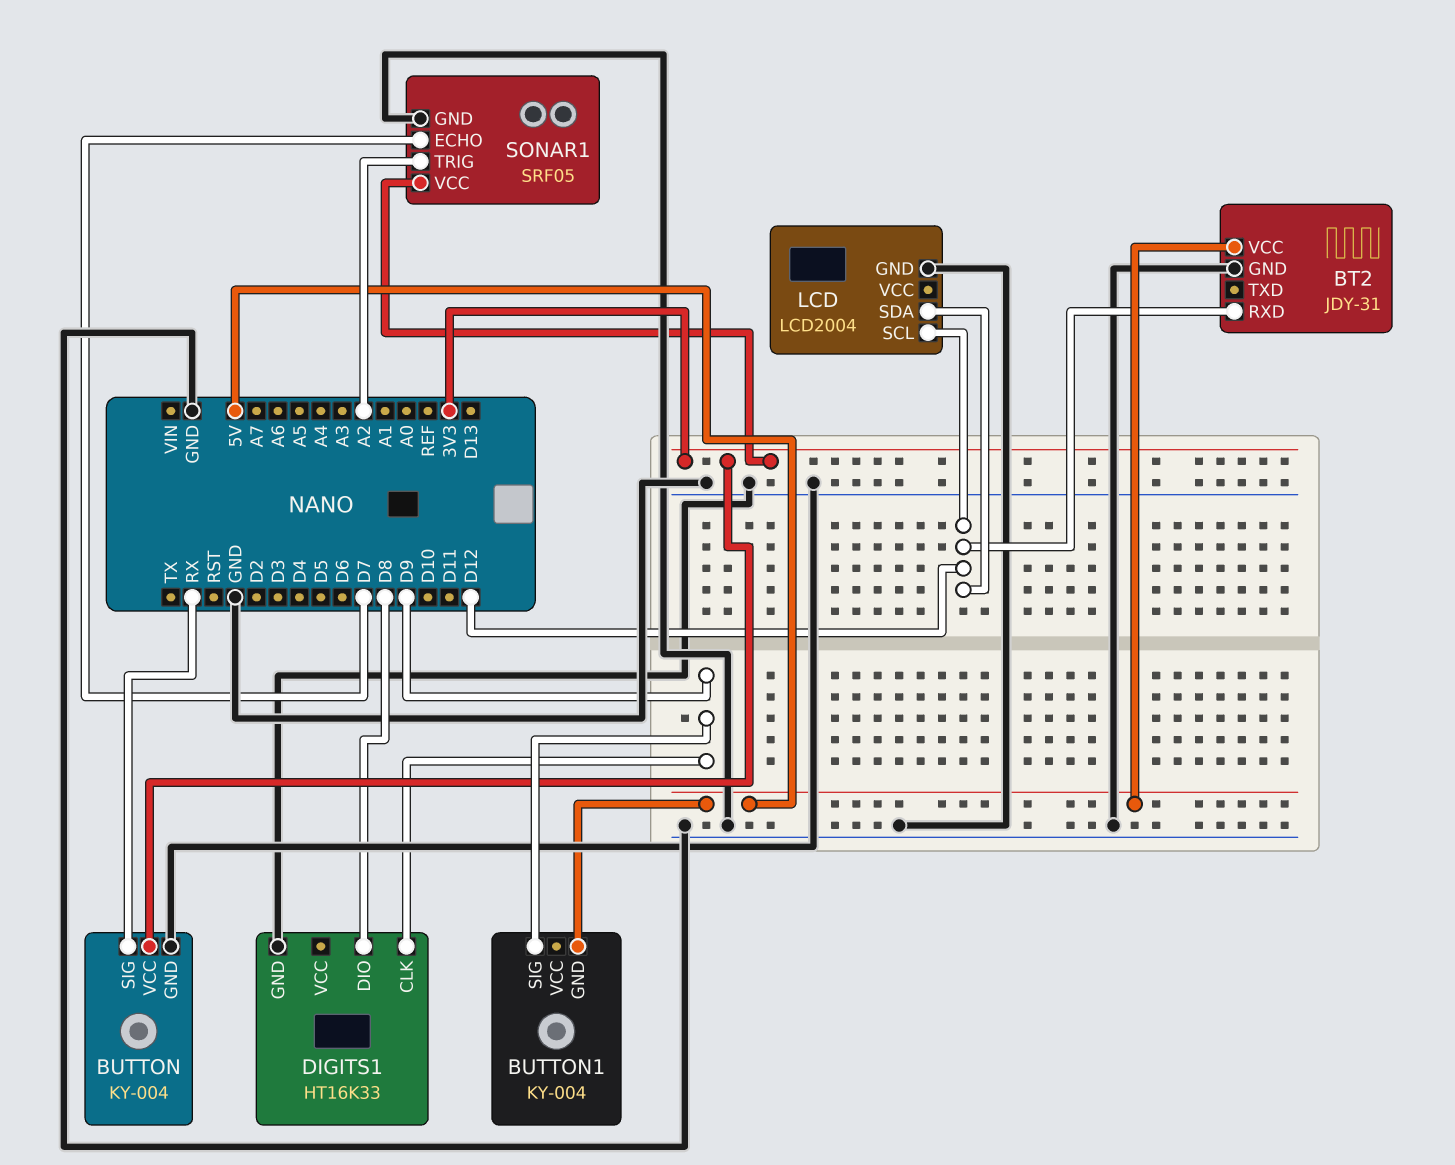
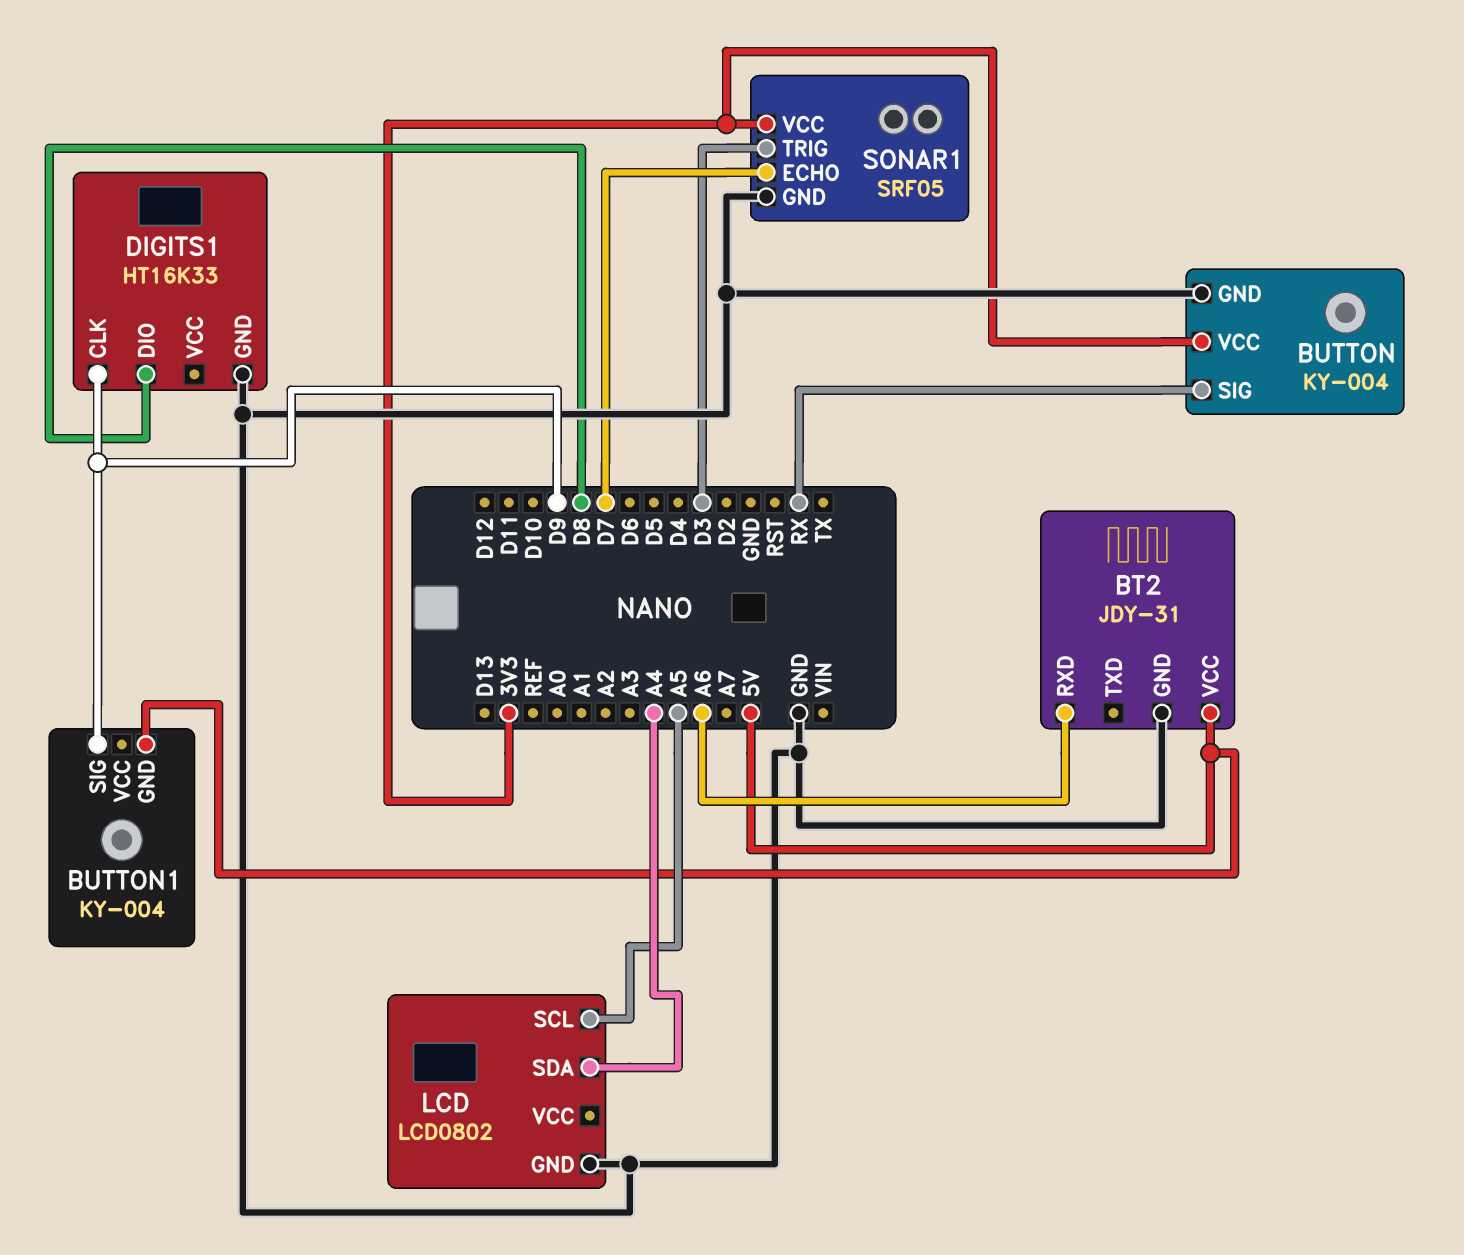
BT2 pin RXD: D12 -> A6
LCD: LCD2004 -> LCD0802
LCD pin SCL: D12 -> A5
LCD pin SDA: D12 -> A4
SONAR1 pin TRIG: A2 -> D3

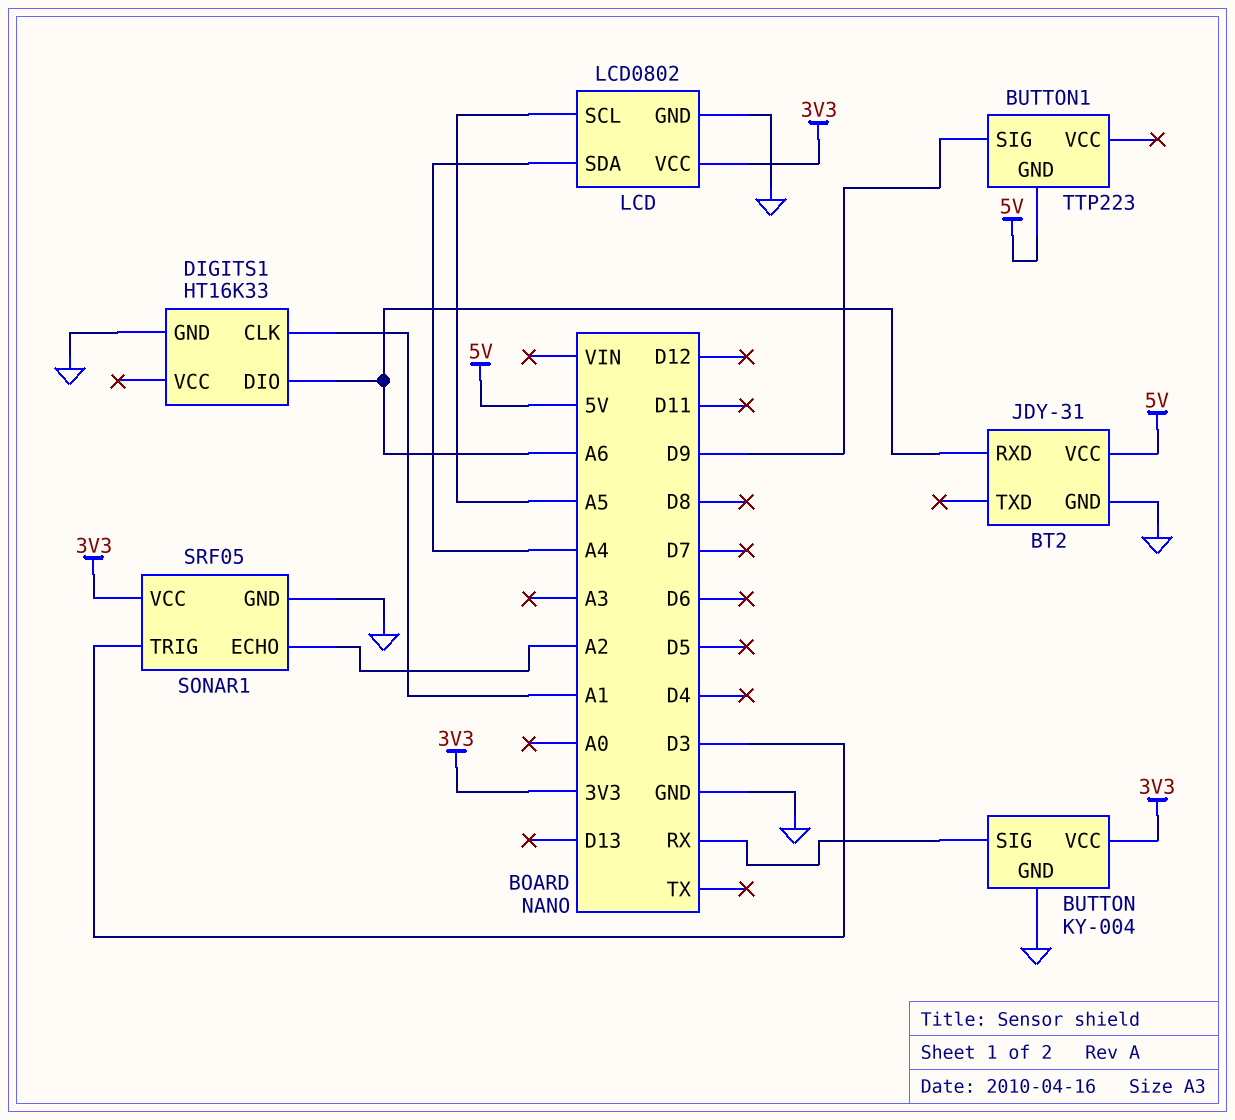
BUTTON1: KY-004 -> TTP223
DIGITS1 pin CLK: D9 -> A1
DIGITS1 pin DIO: D8 -> A6
LCD pin VCC: none -> 3V3
SONAR1 pin ECHO: D7 -> A2

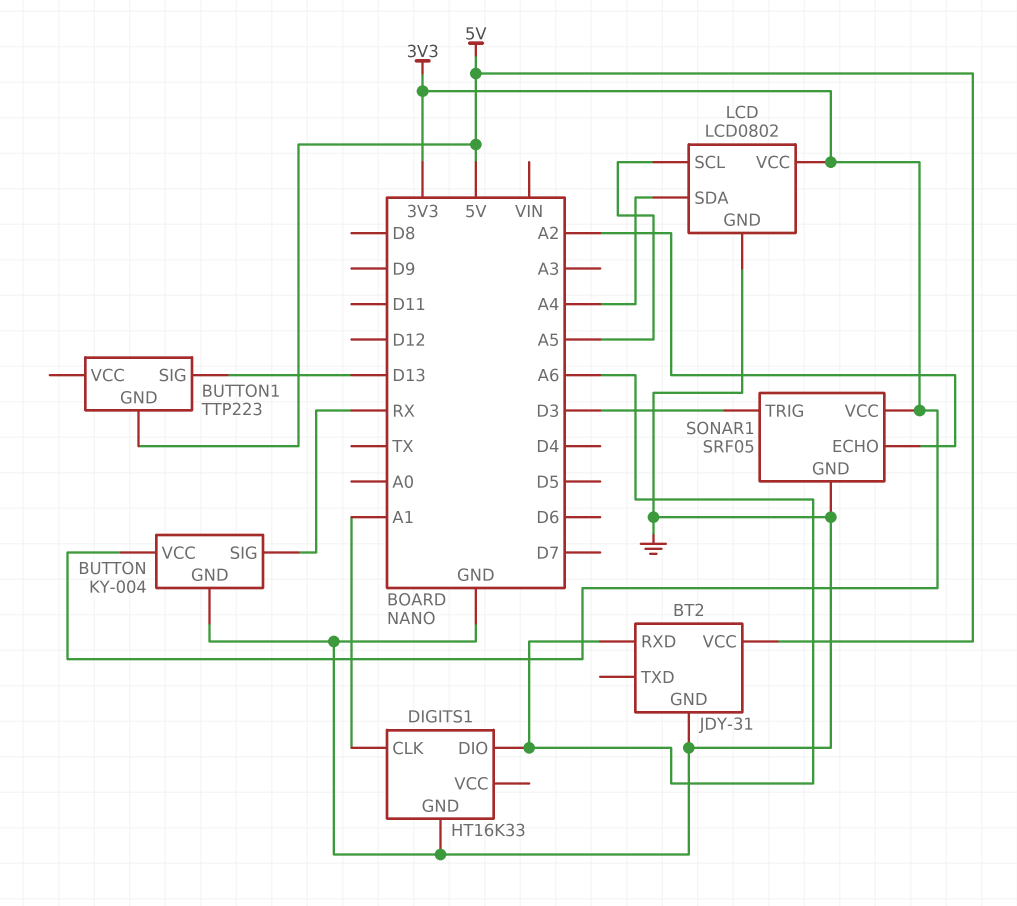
BUTTON1 pin SIG: D9 -> D13

